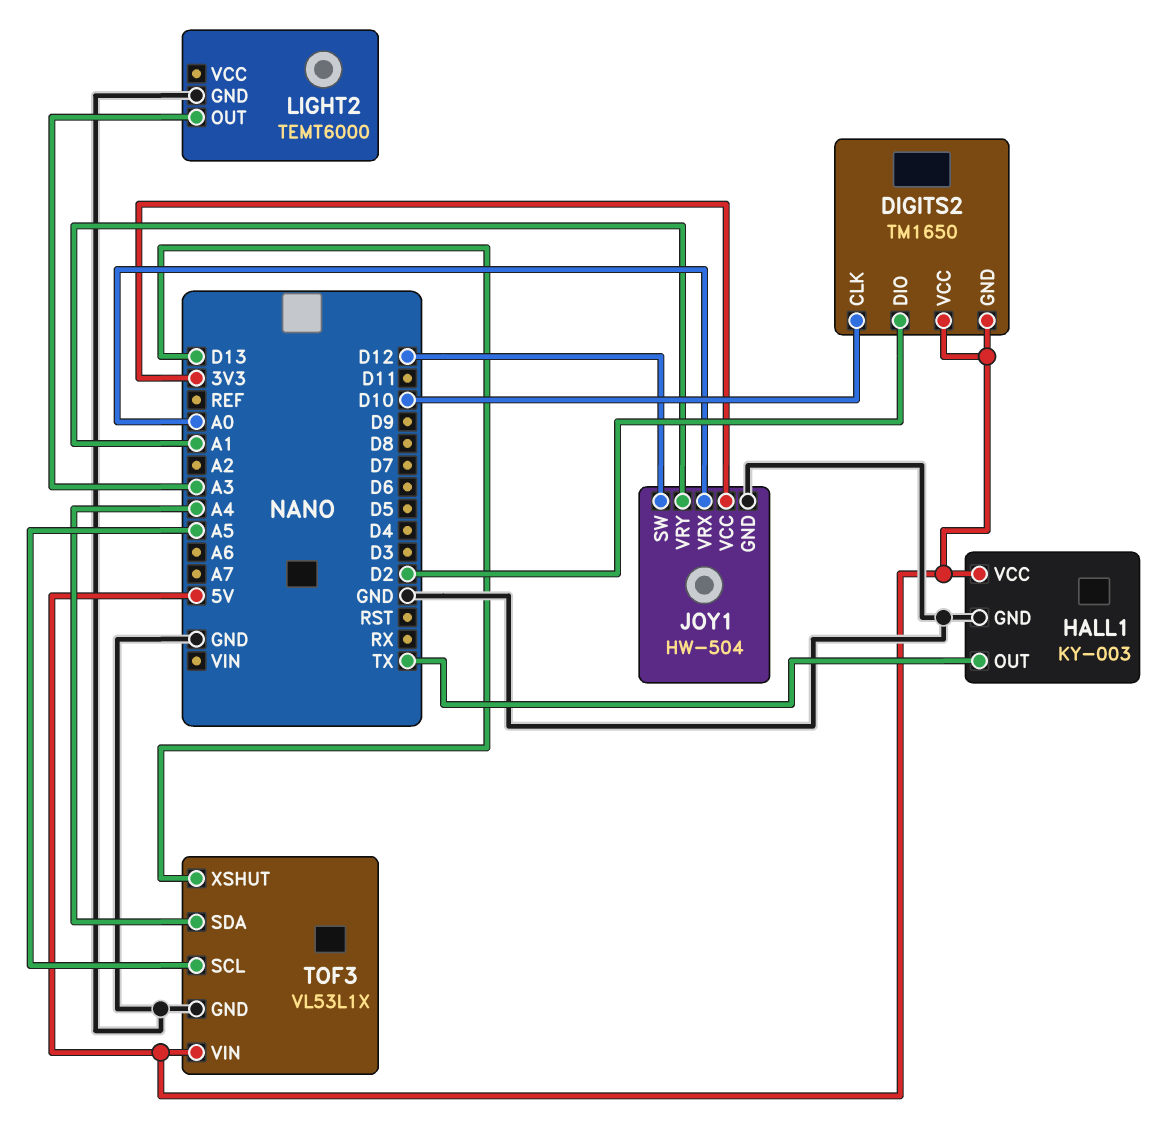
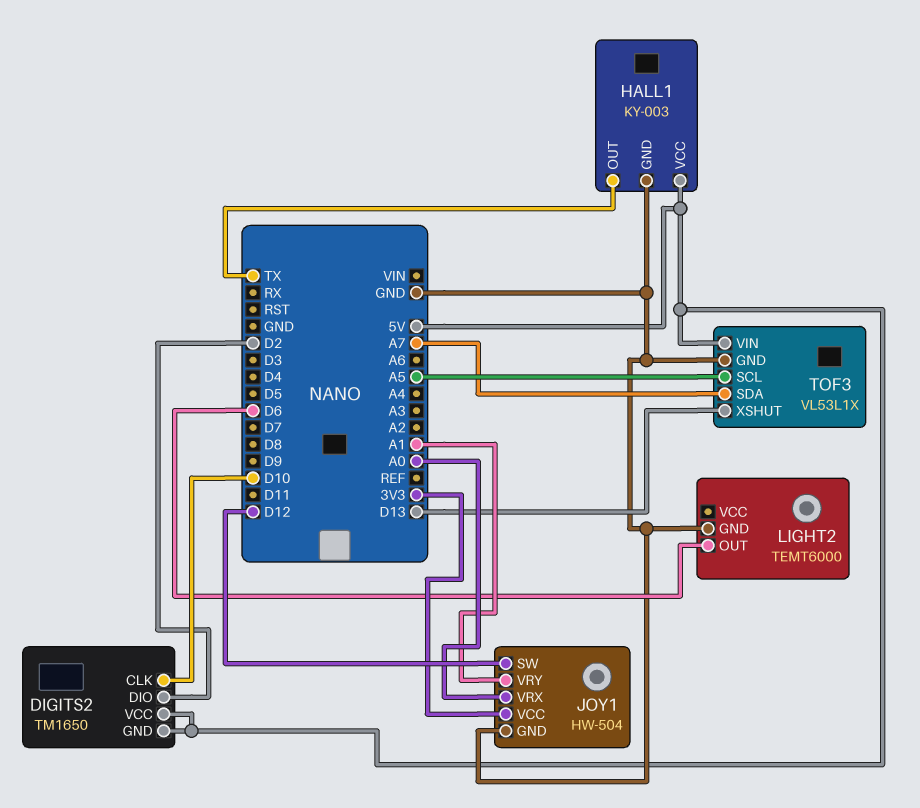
LIGHT2 pin OUT: A3 -> D6
TOF3 pin SDA: A4 -> A7

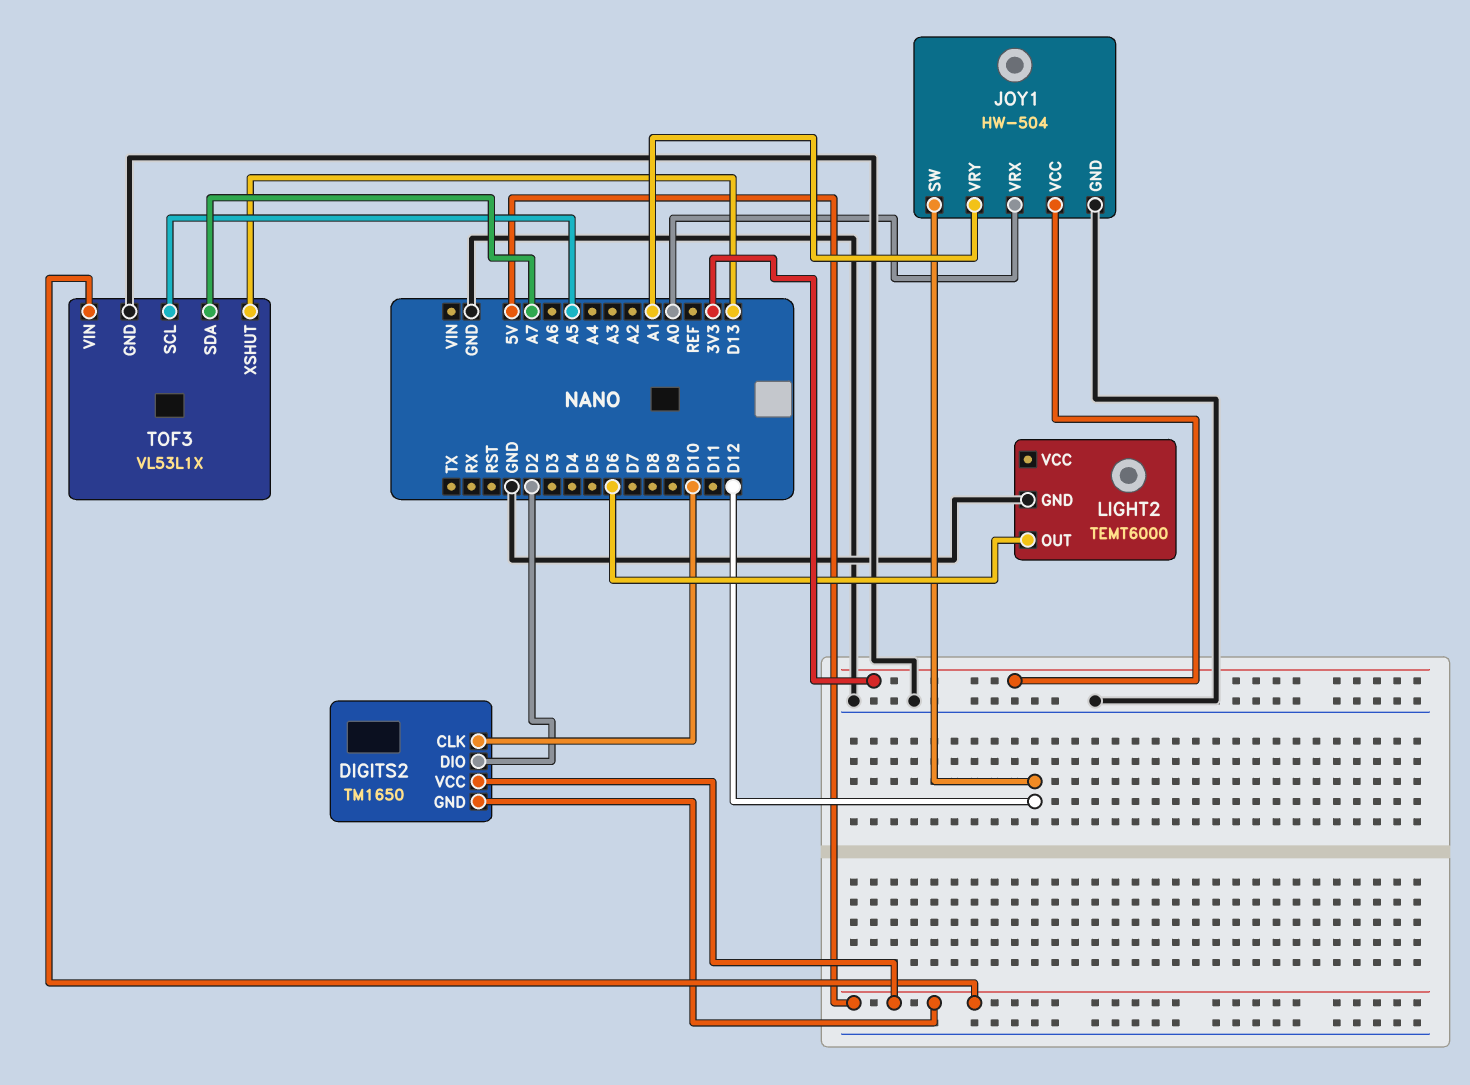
HALL1: KY-003 -> none
HALL1 pin GND: GND -> none
HALL1 pin OUT: TX -> none
HALL1 pin VCC: 5V -> none

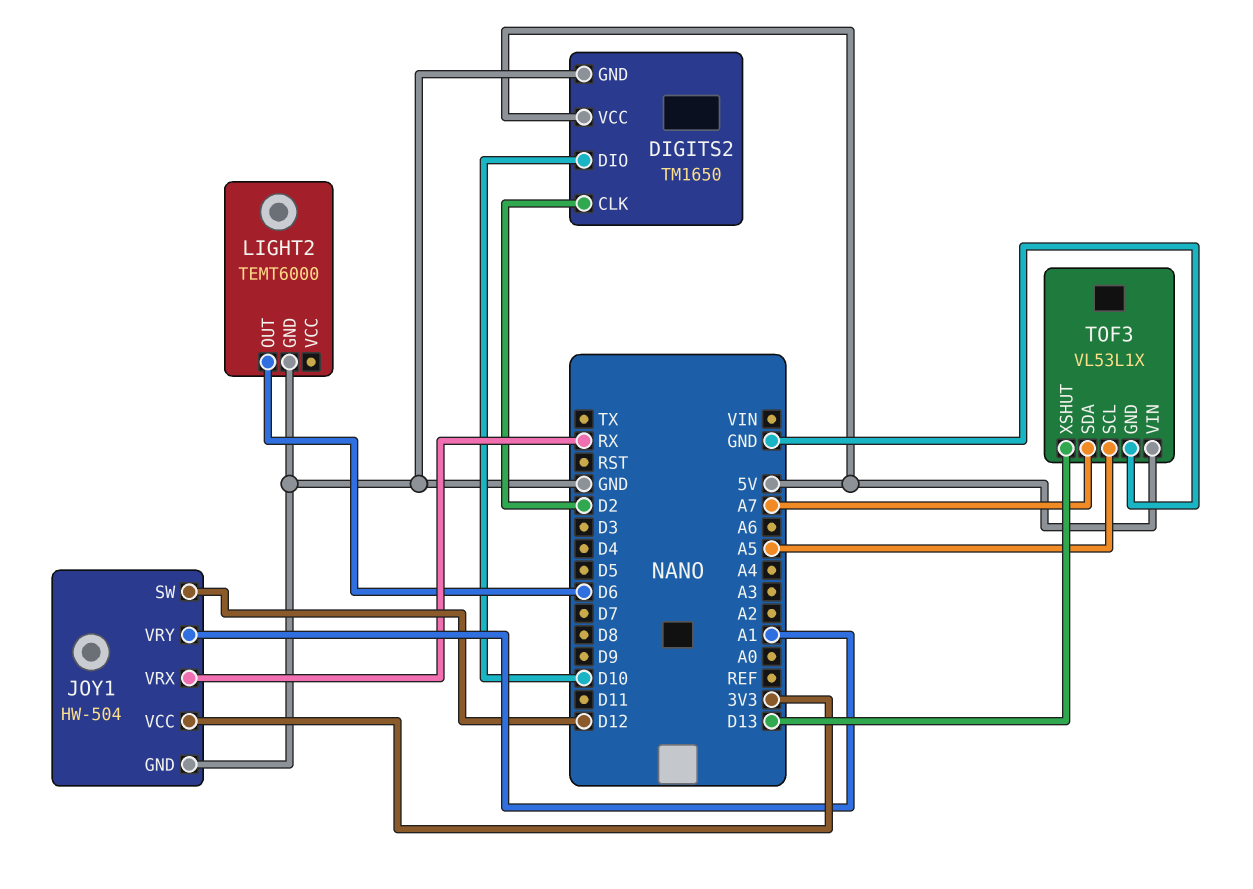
DIGITS2 pin CLK: D10 -> D2
DIGITS2 pin DIO: D2 -> D10
DIGITS2 pin GND: 5V -> GND
JOY1 pin VRX: A0 -> RX

